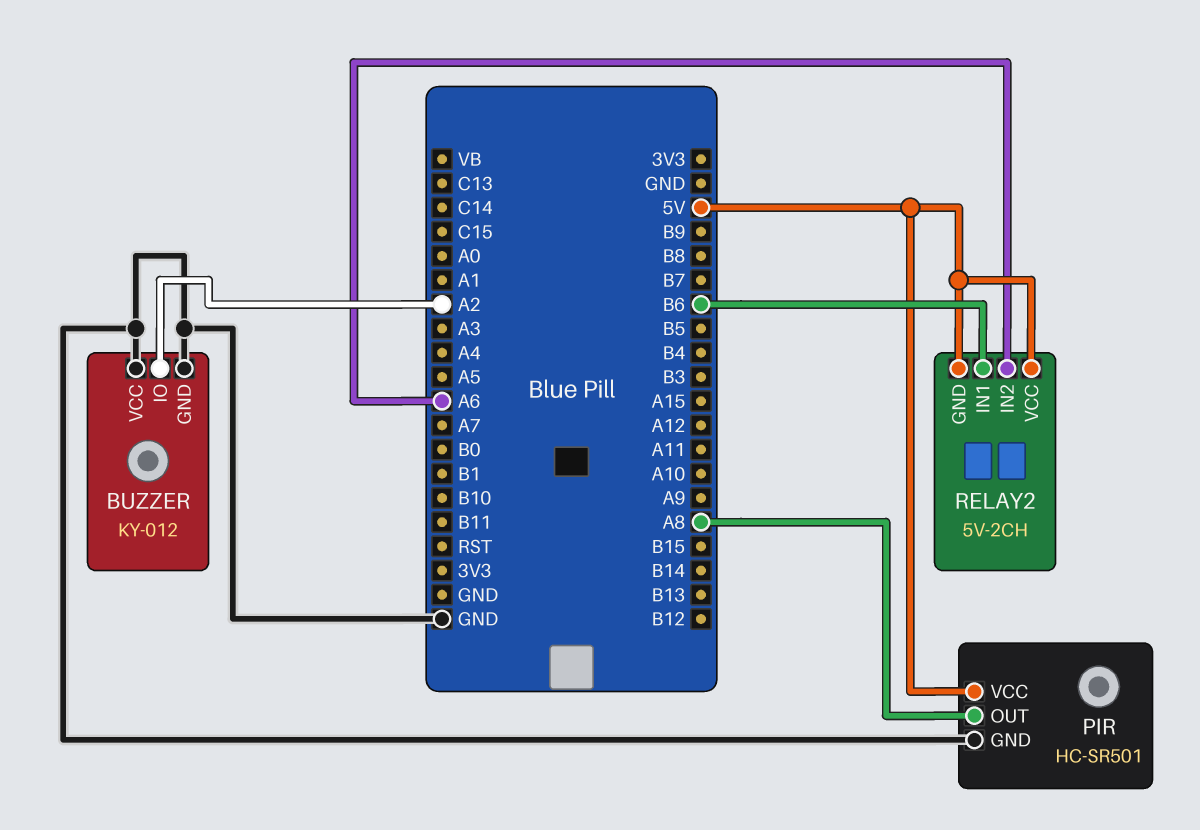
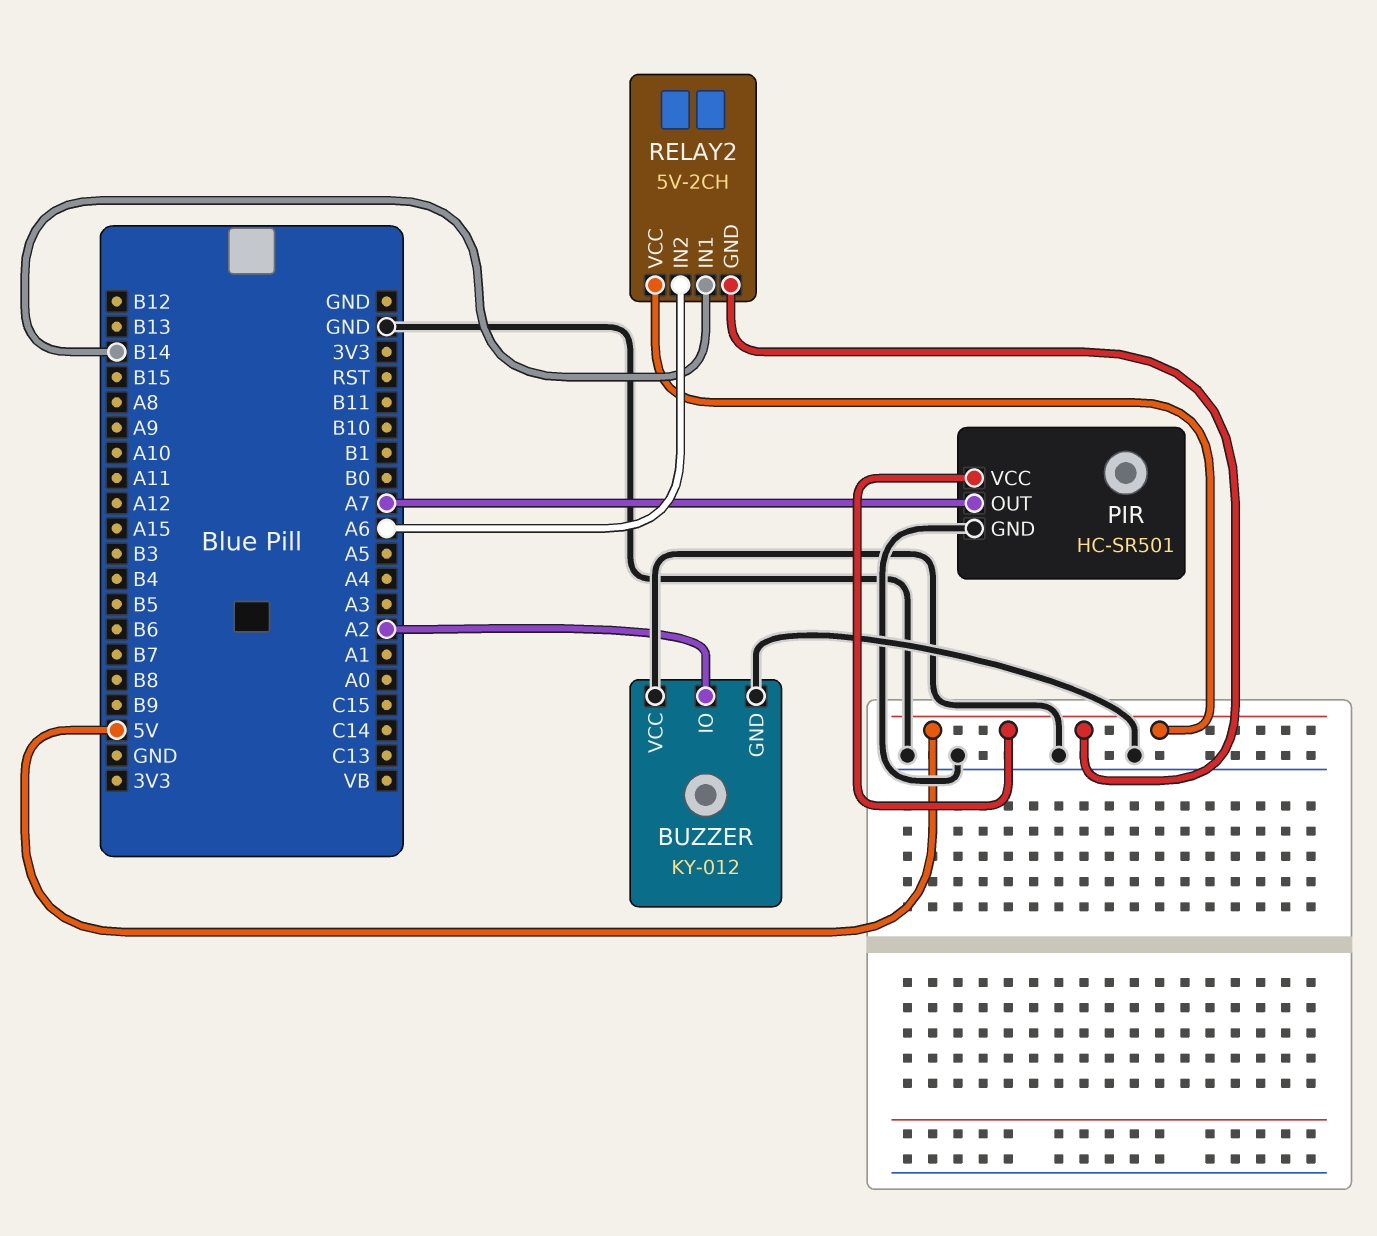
PIR pin OUT: A8 -> A7
RELAY2 pin IN1: B6 -> B14

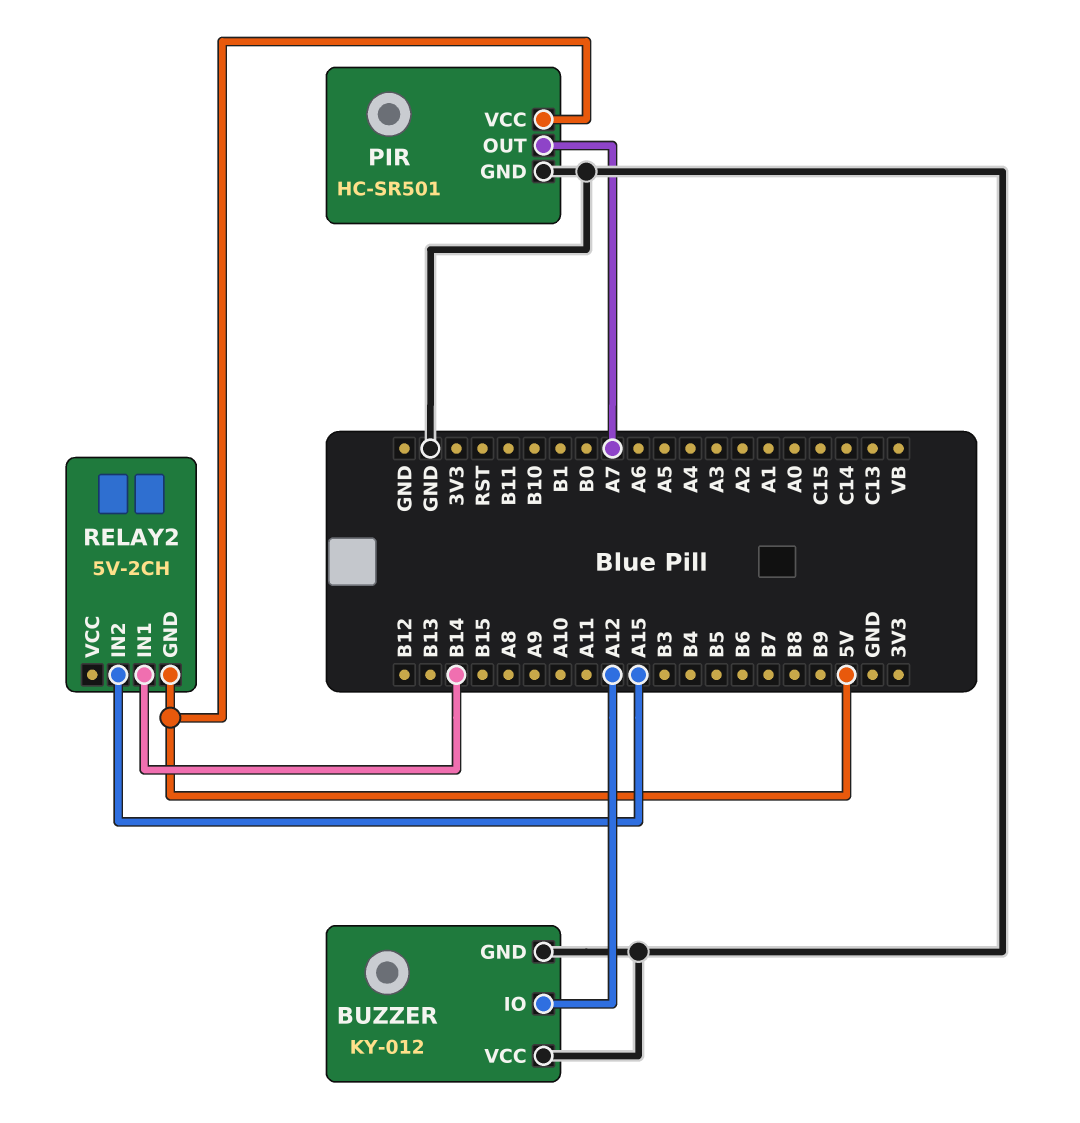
BUZZER pin IO: A2 -> A12
RELAY2 pin IN2: A6 -> A15
RELAY2 pin VCC: 5V -> none

